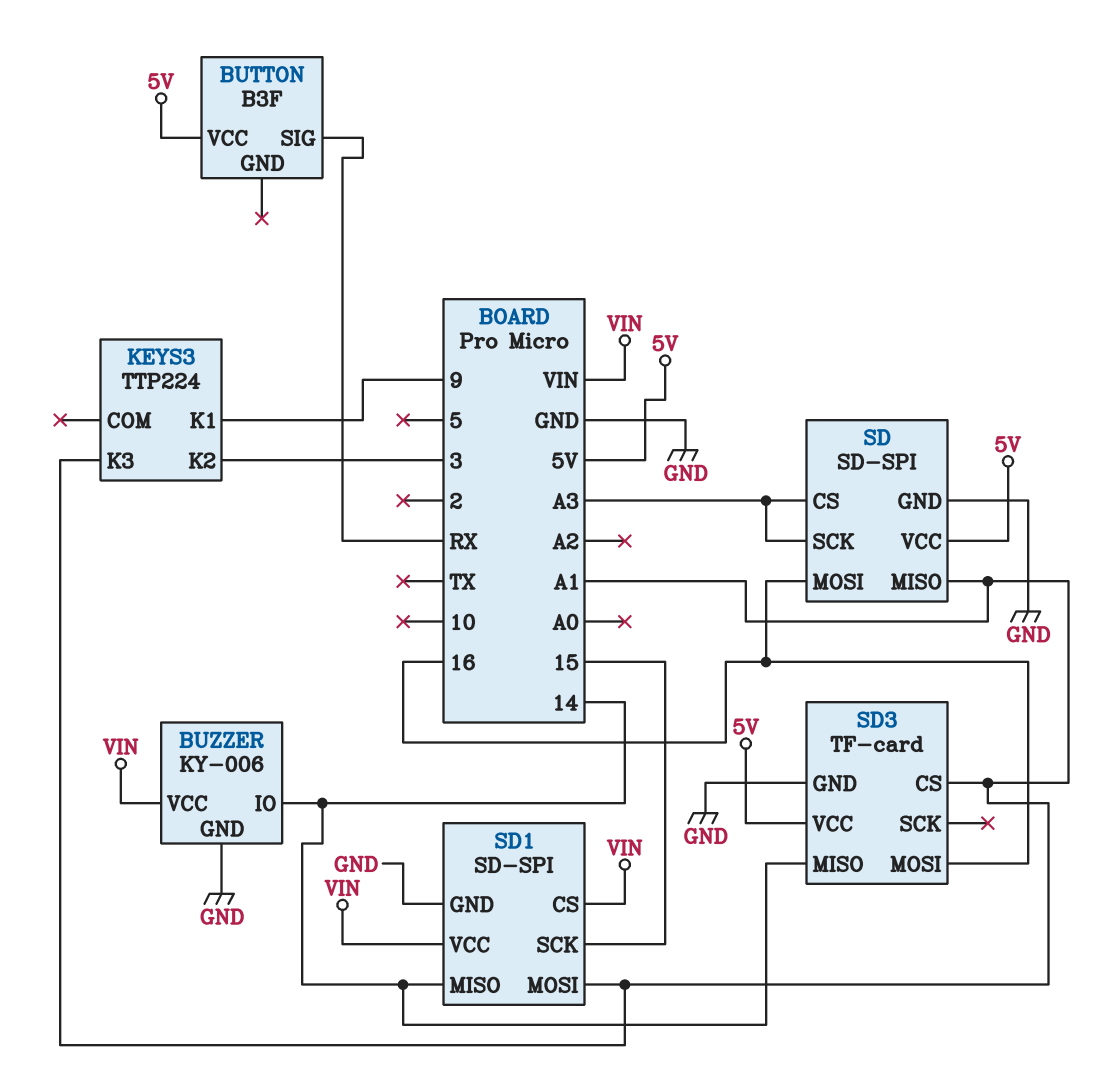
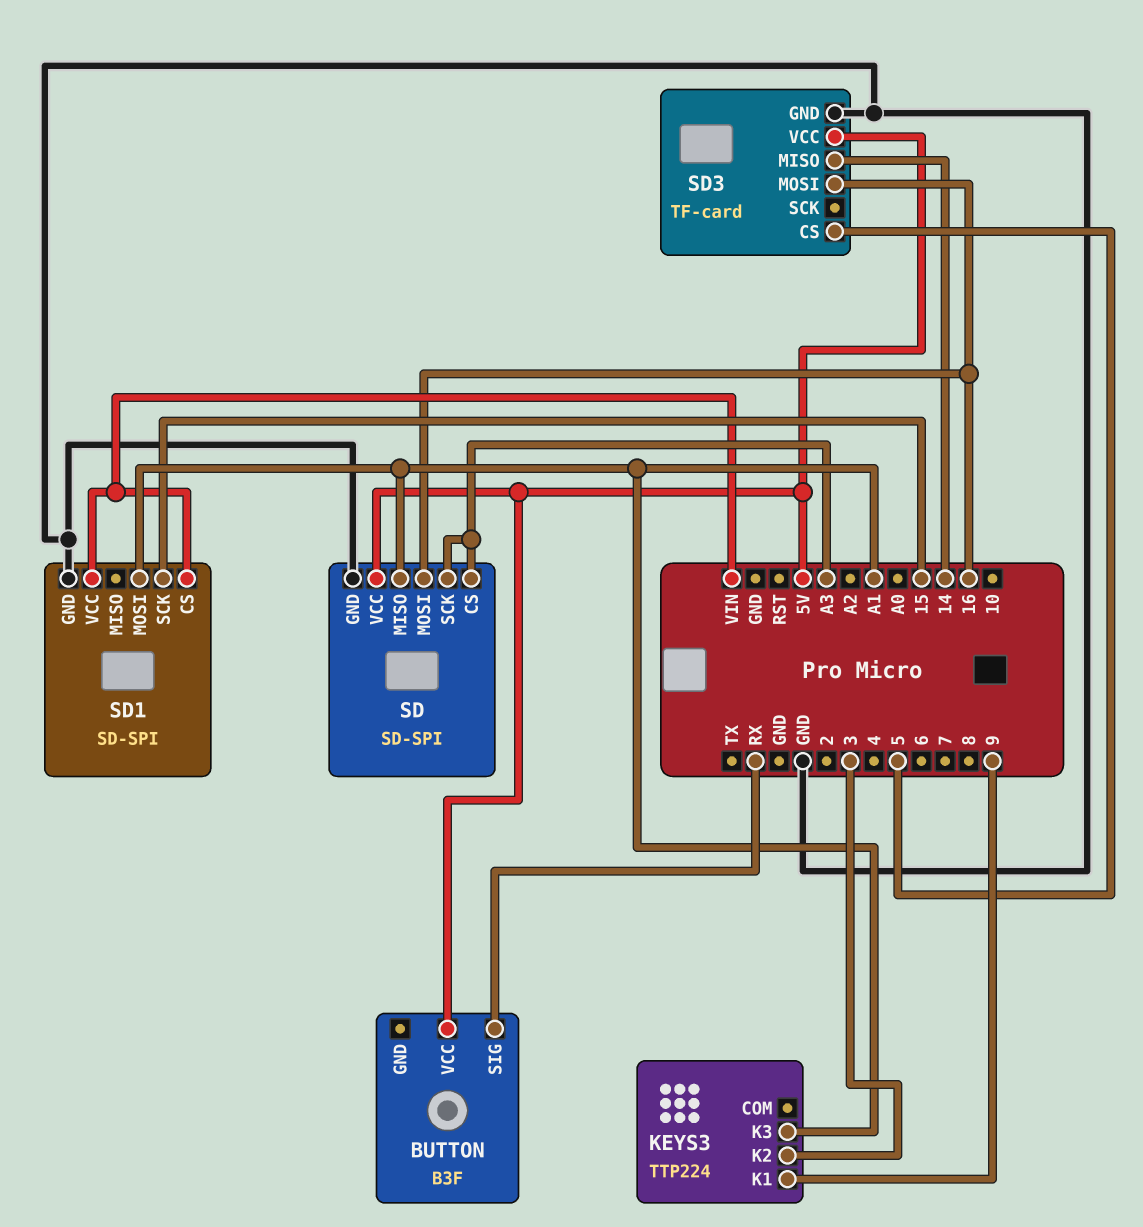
BUZZER: KY-006 -> none
BUZZER pin GND: GND -> none
BUZZER pin IO: 14 -> none
BUZZER pin VCC: VIN -> none
SD1 pin MISO: 14 -> none
SD3 pin CS: A1 -> 5

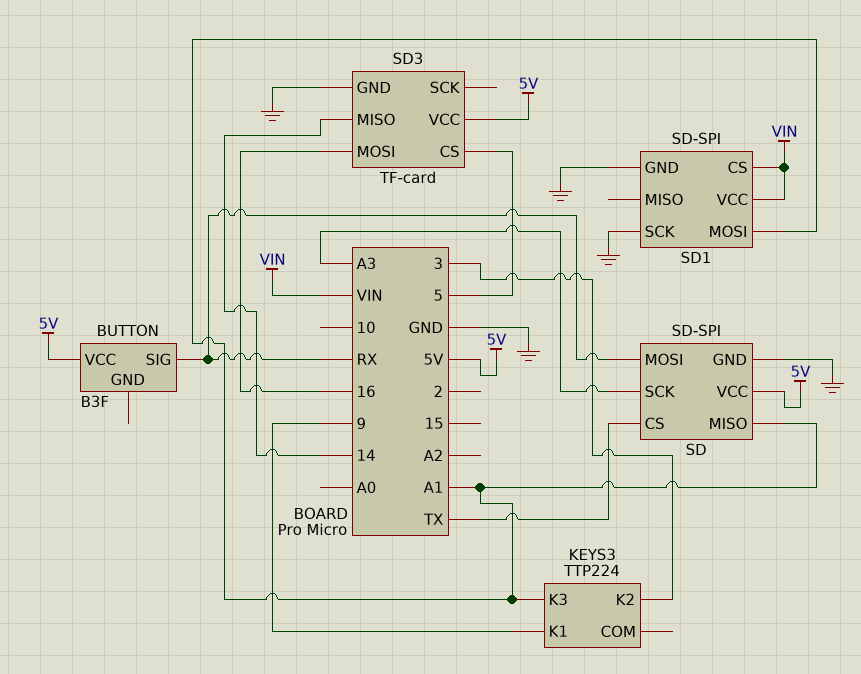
SD pin CS: A3 -> TX
SD pin MOSI: 16 -> RX
SD1 pin SCK: 15 -> GND

